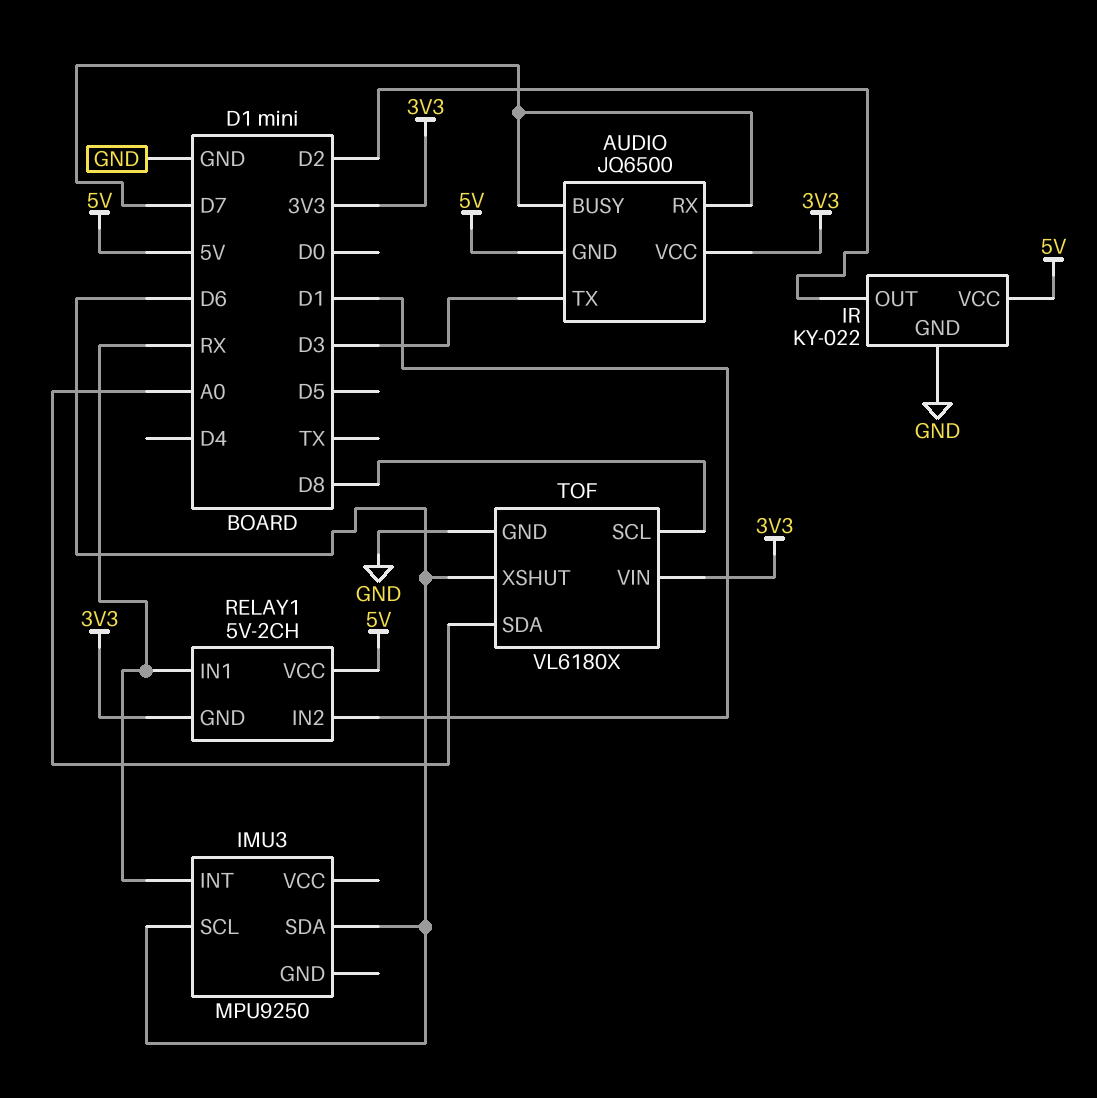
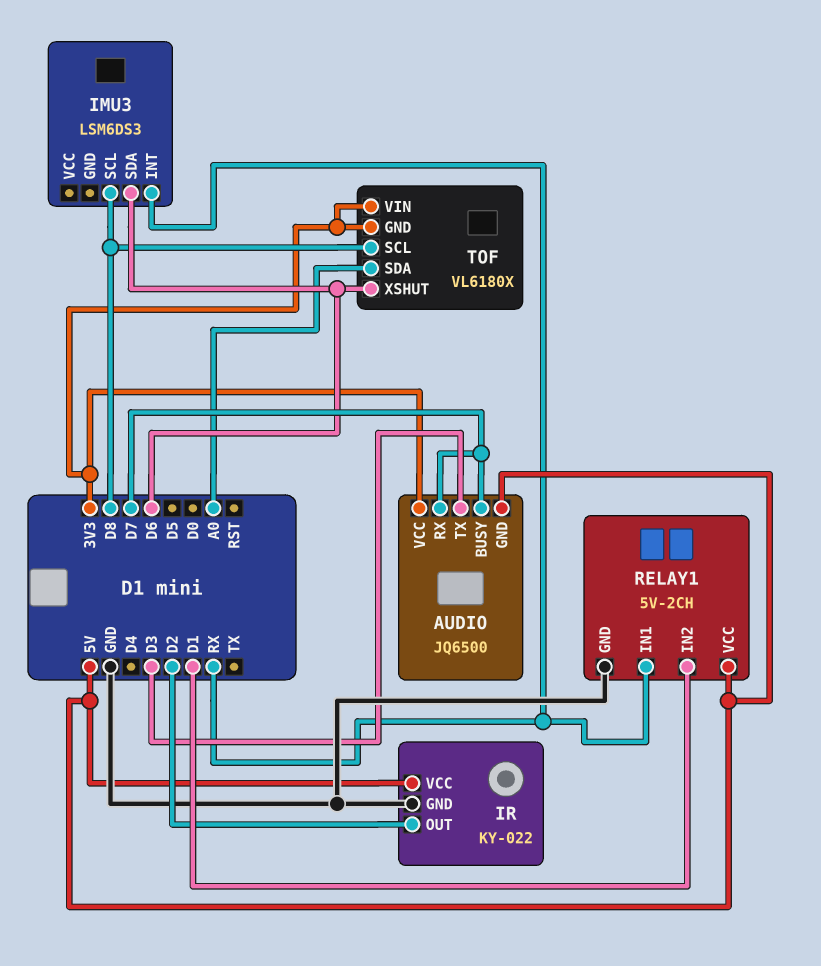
IMU3: MPU9250 -> LSM6DS3
IMU3 pin SCL: D6 -> D8
RELAY1 pin GND: 3V3 -> GND
TOF pin GND: GND -> 3V3

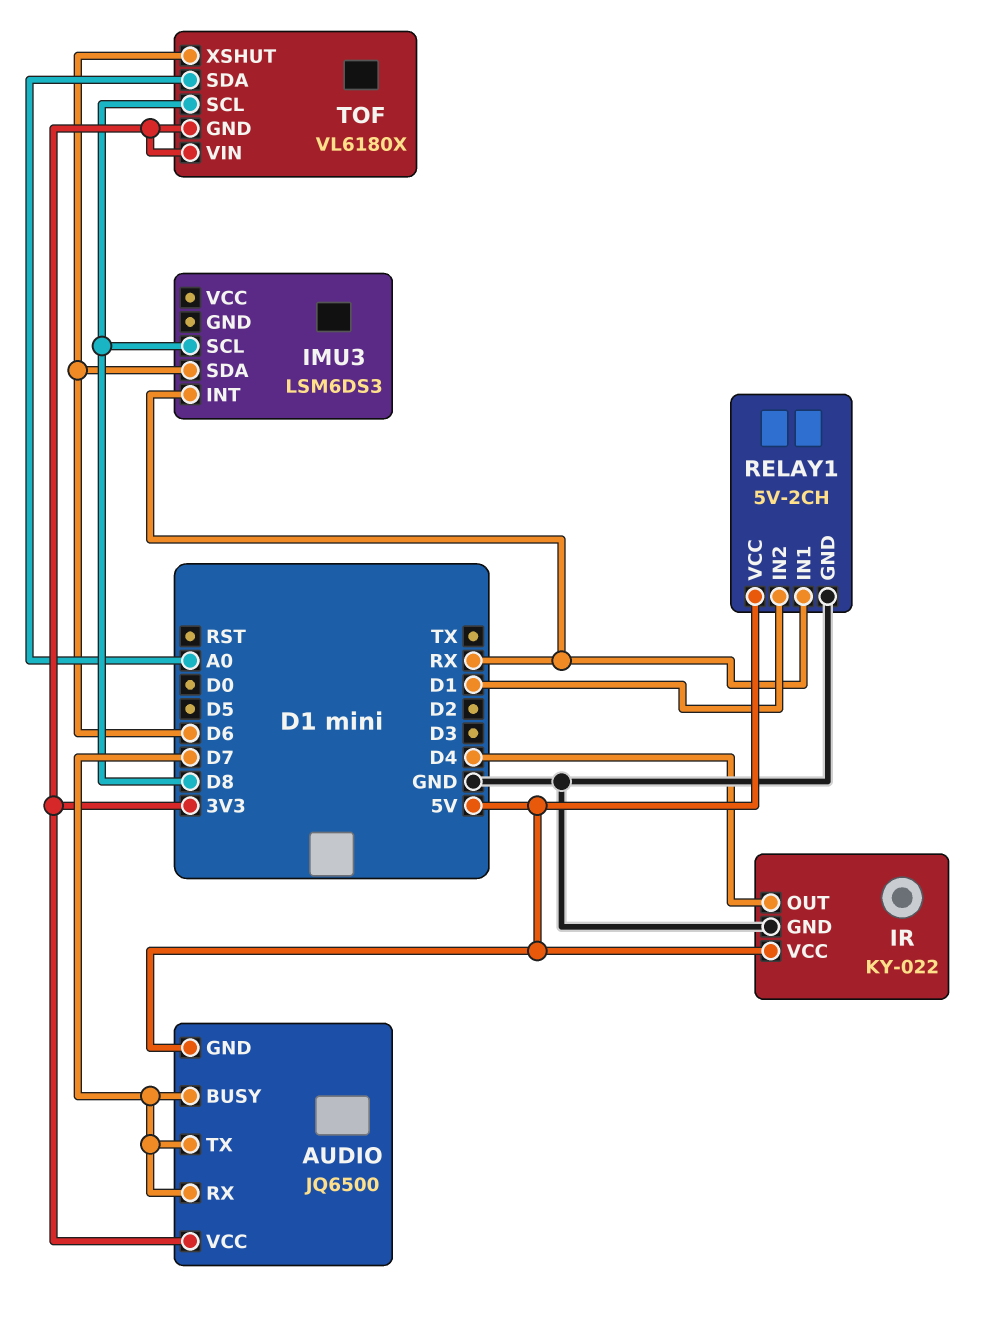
AUDIO pin TX: D3 -> D7
IR pin OUT: D2 -> D4

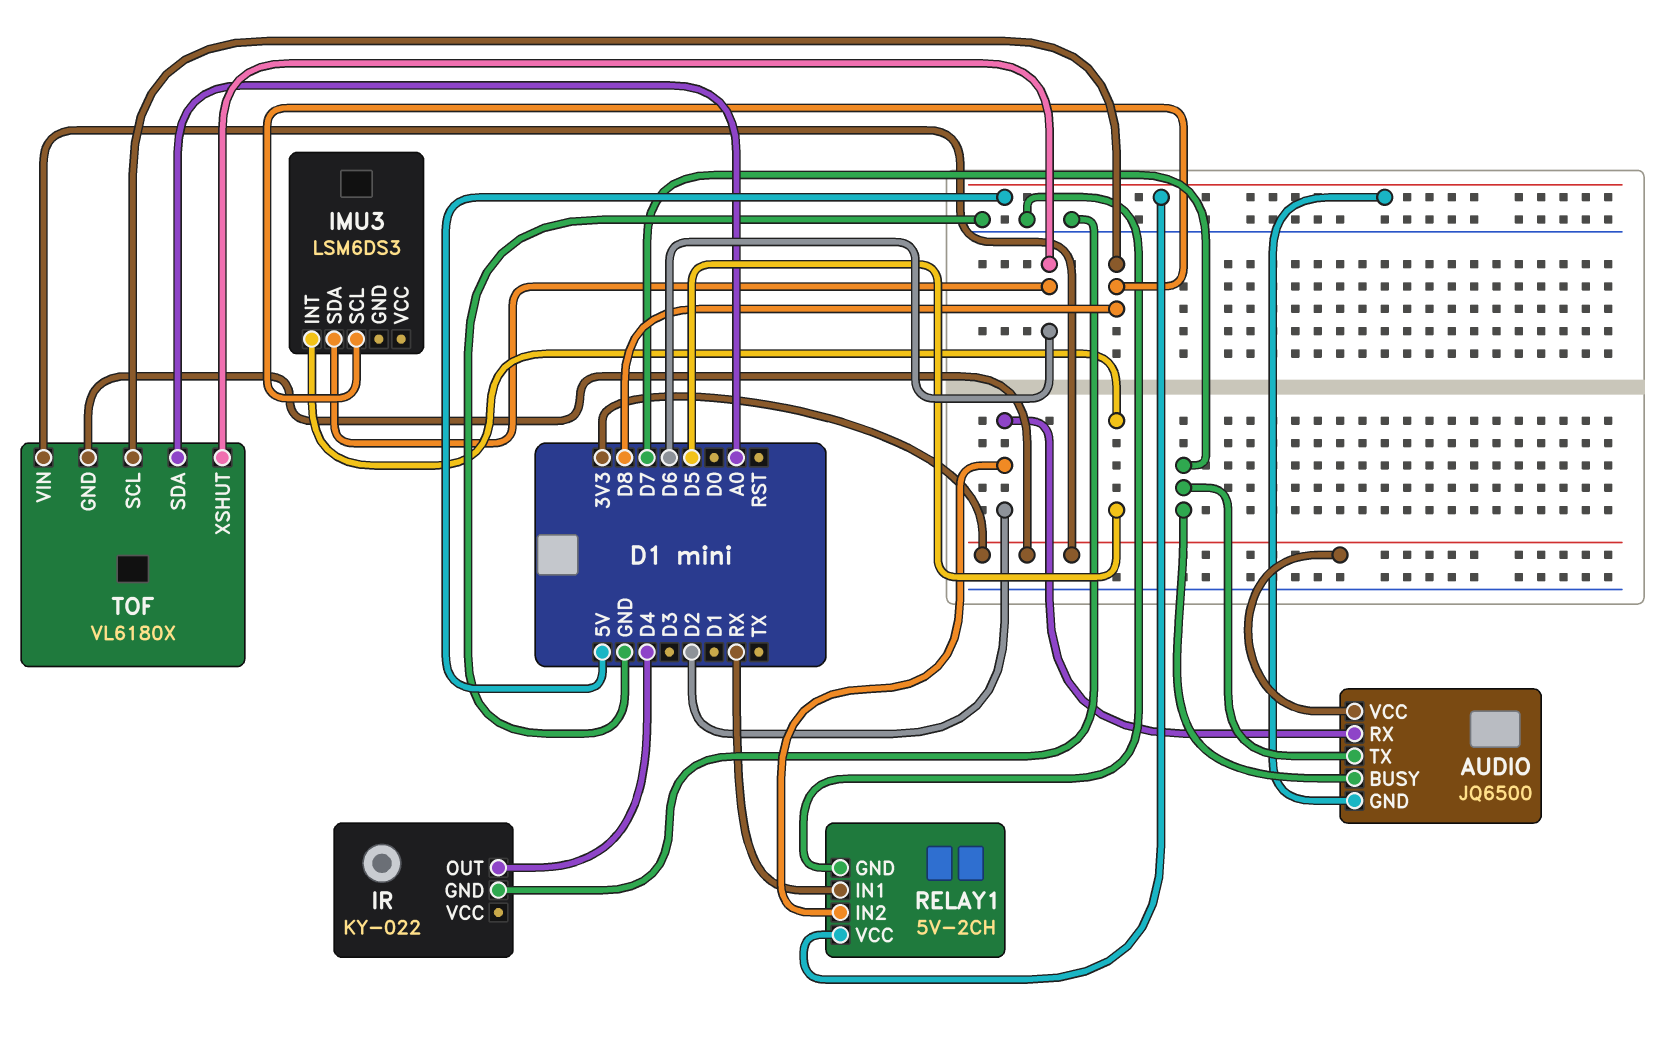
AUDIO pin RX: D7 -> D2
IMU3 pin INT: RX -> D5
IR pin VCC: 5V -> none
RELAY1 pin IN2: D1 -> D2

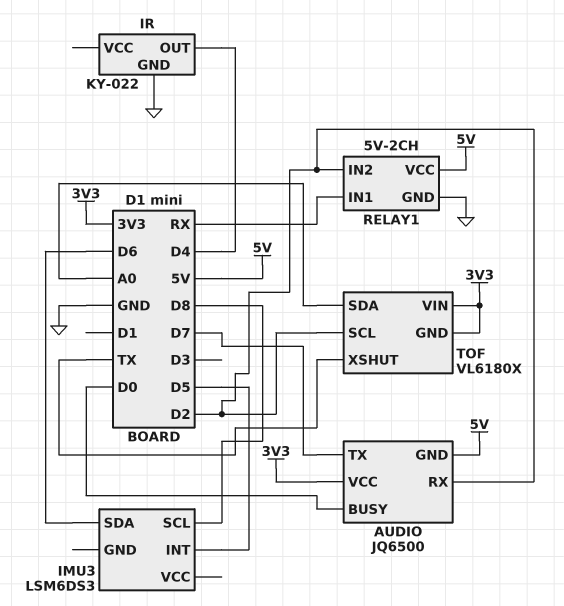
AUDIO pin BUSY: D7 -> D0
TOF pin SCL: D8 -> D2
TOF pin XSHUT: D6 -> TX

